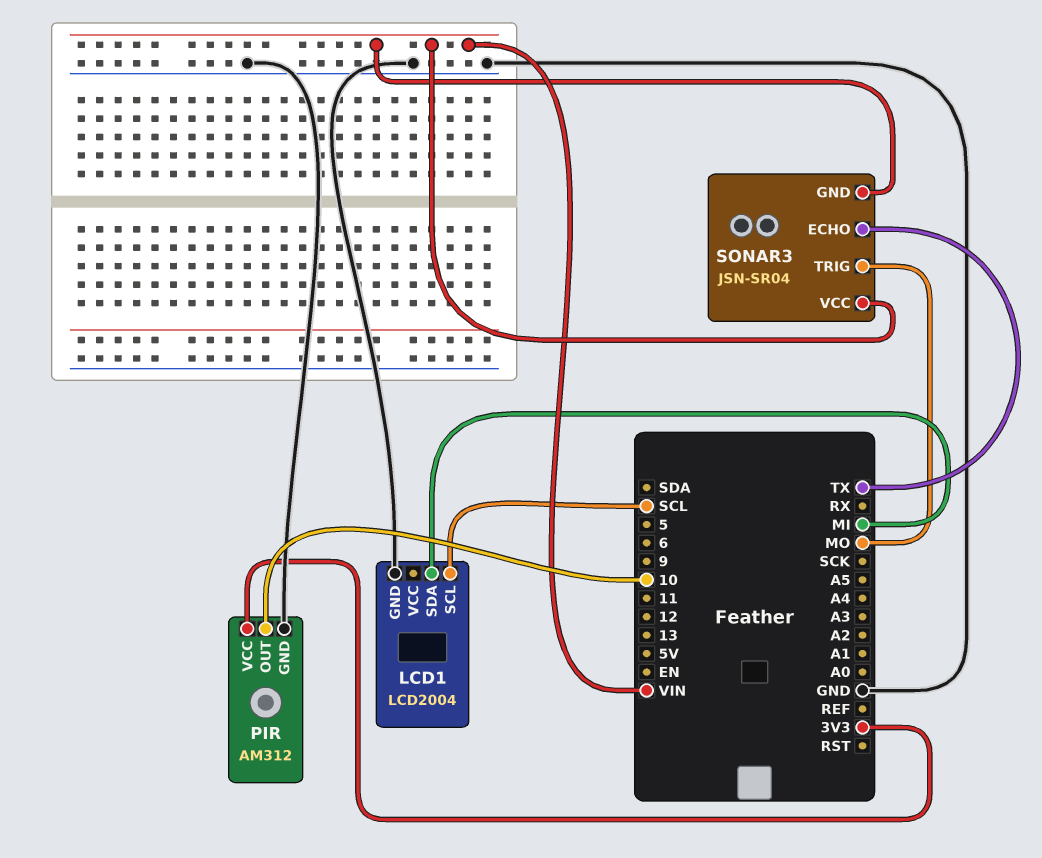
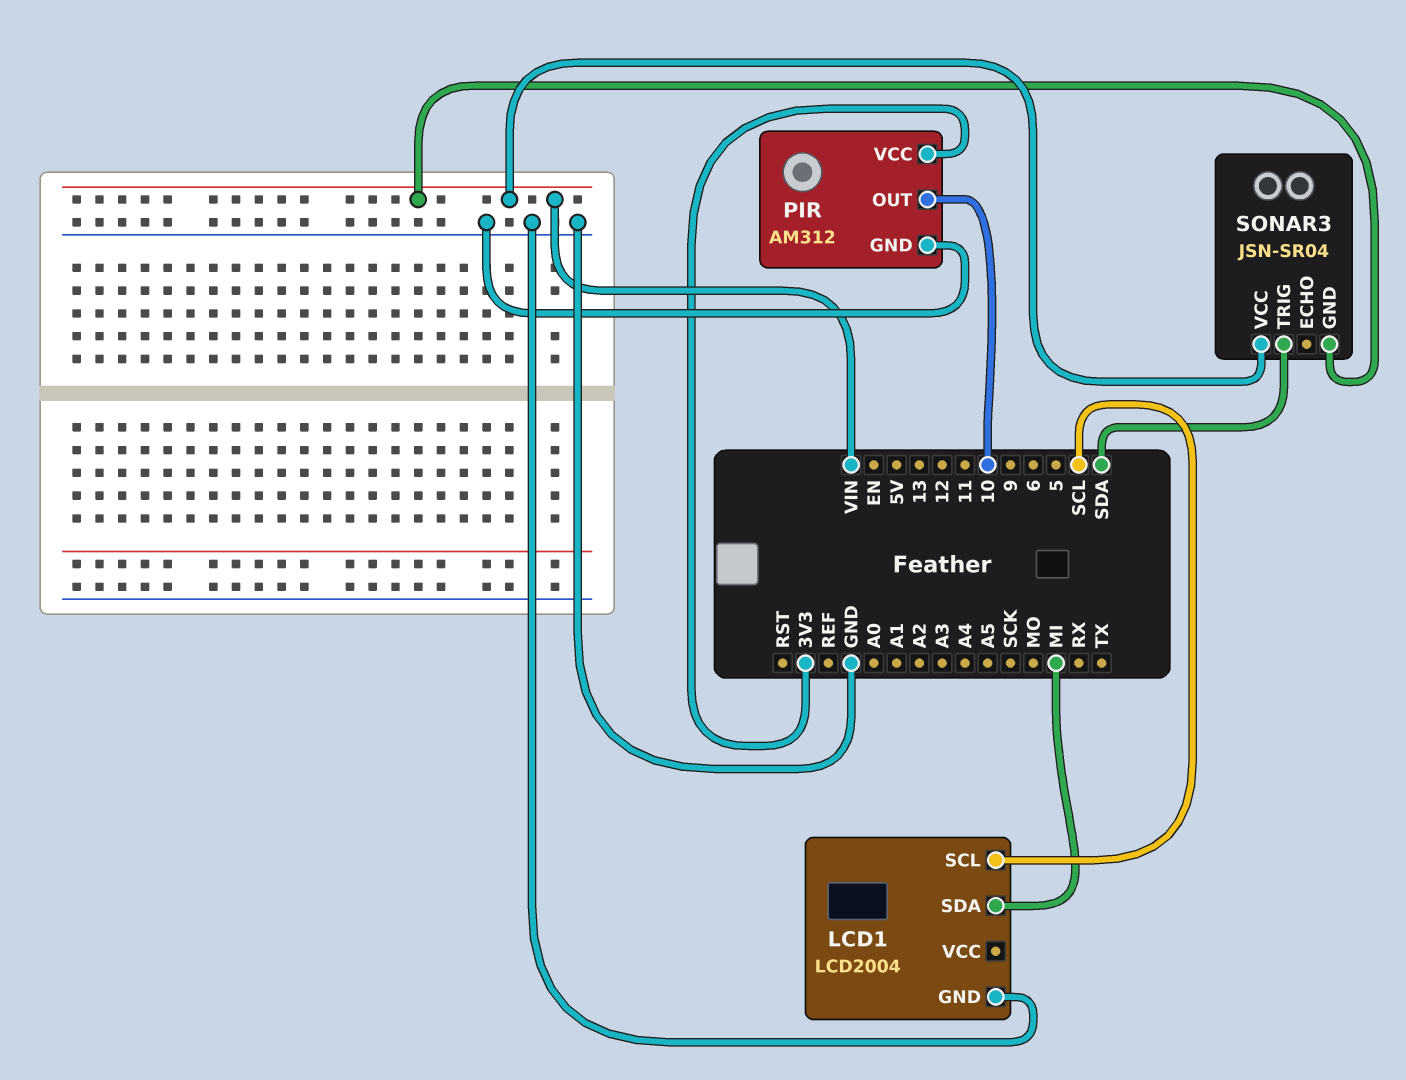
SONAR3 pin ECHO: TX -> none
SONAR3 pin TRIG: MO -> SDA

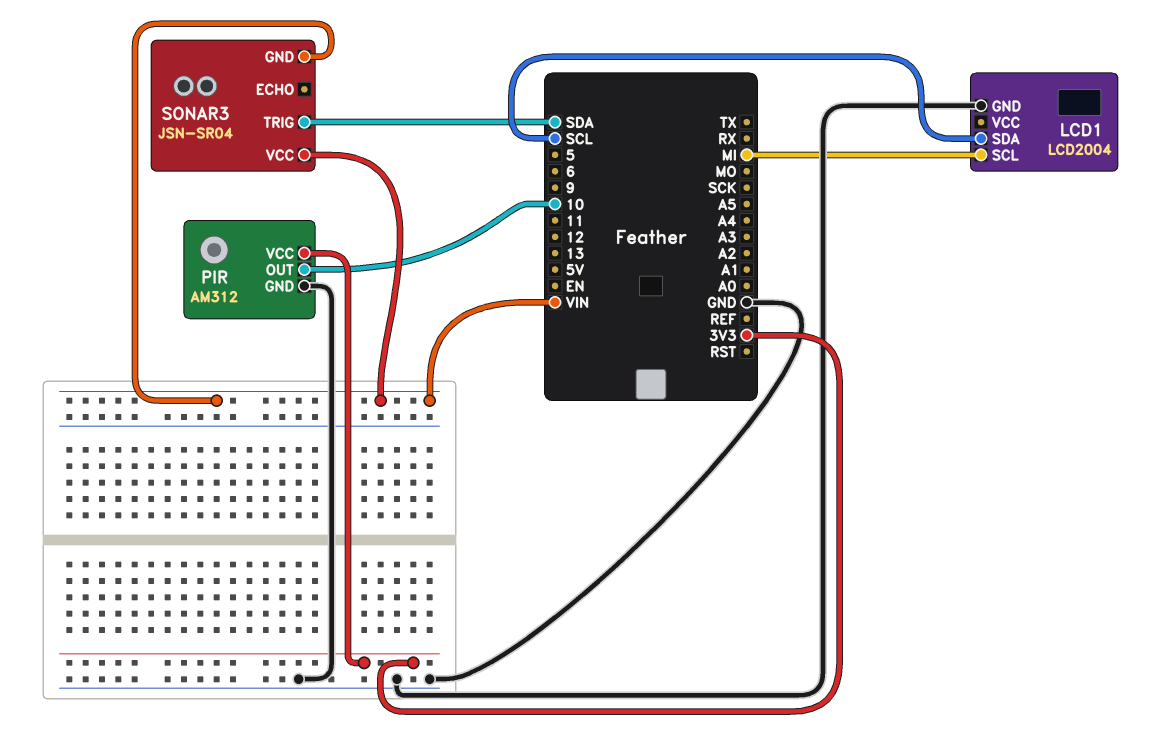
LCD1 pin SCL: SCL -> MI
LCD1 pin SDA: MI -> SCL

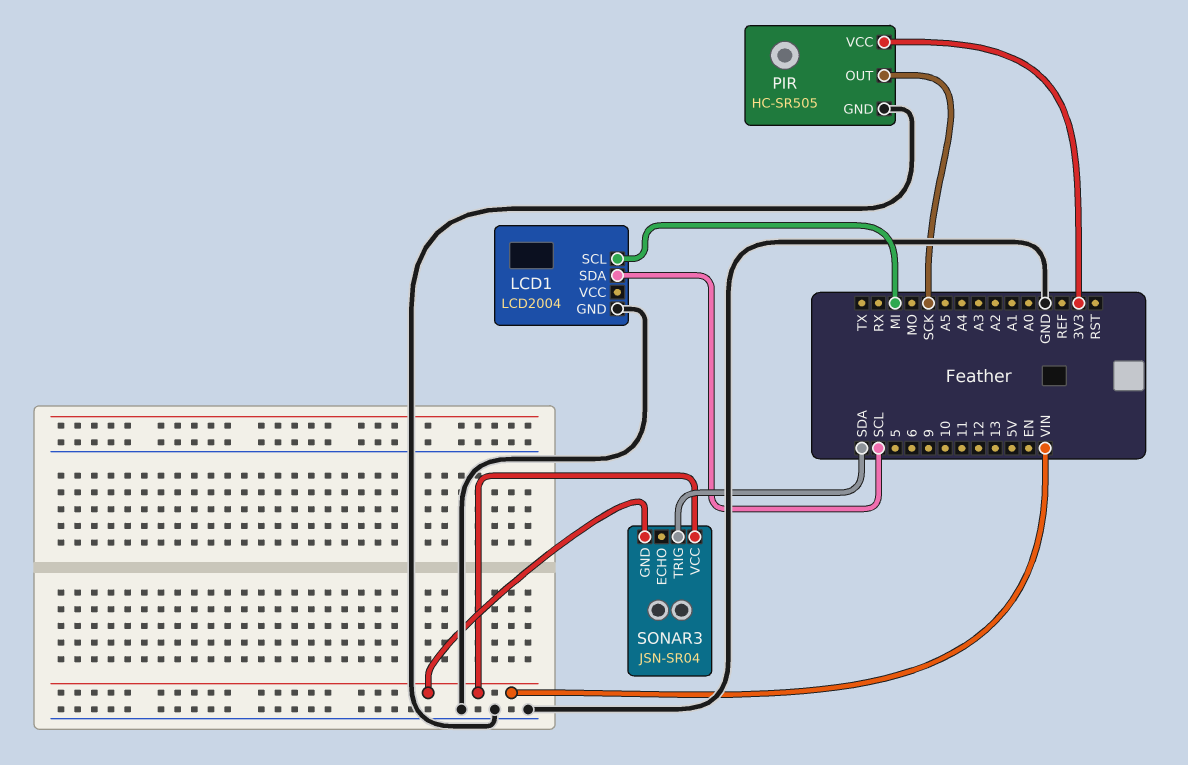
PIR: AM312 -> HC-SR505
PIR pin OUT: 10 -> SCK

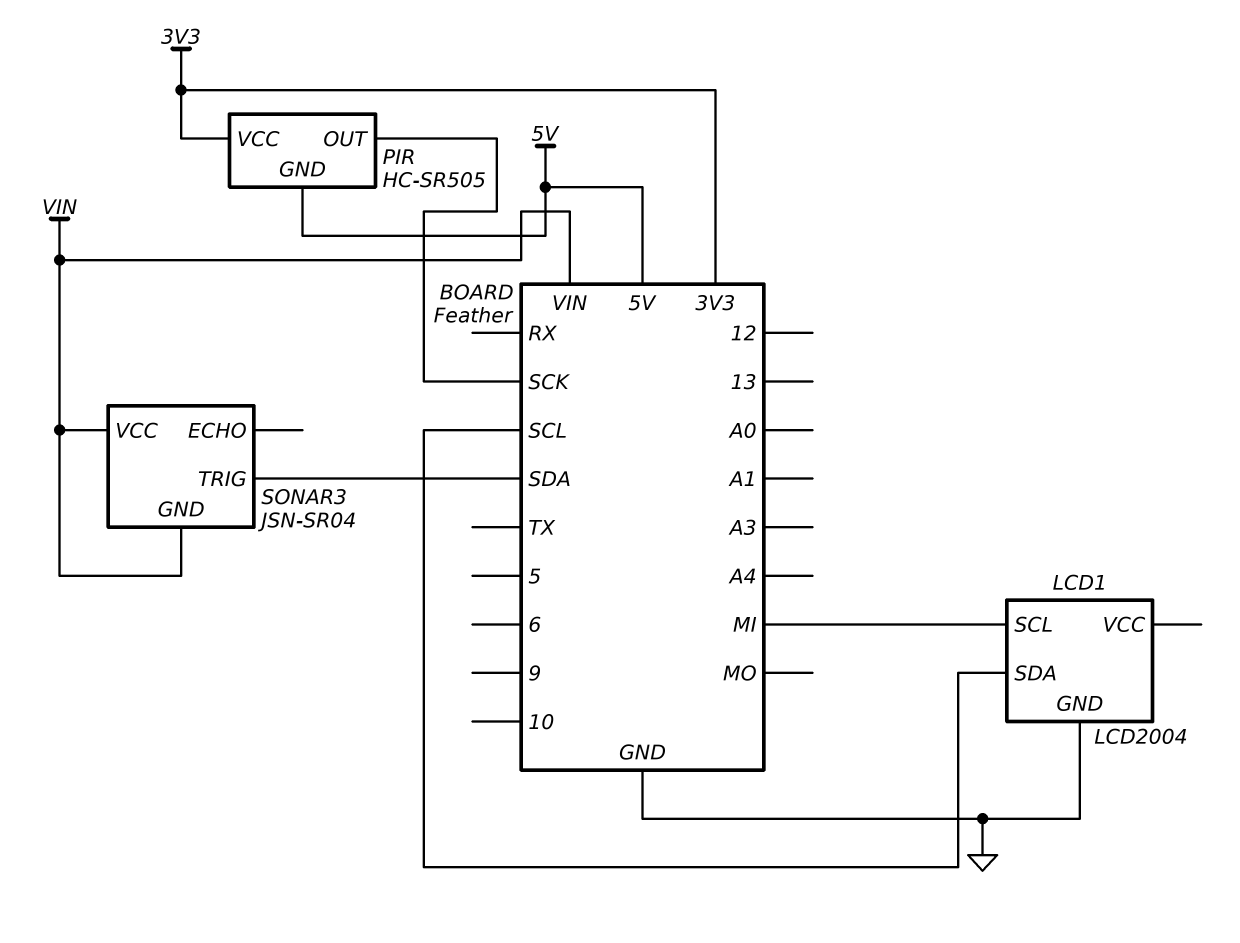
PIR pin GND: GND -> 5V

